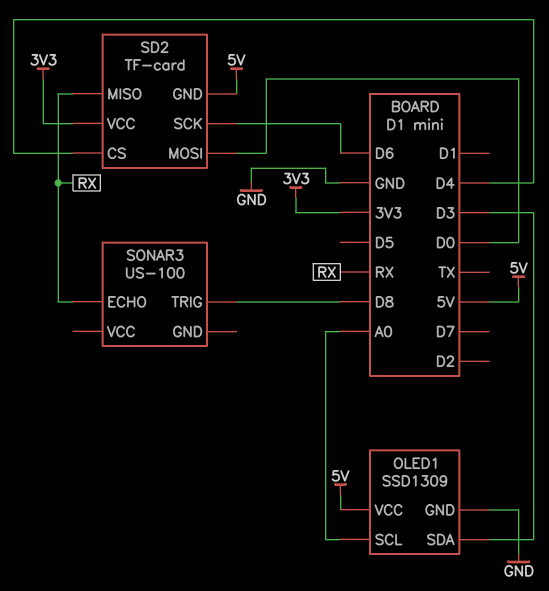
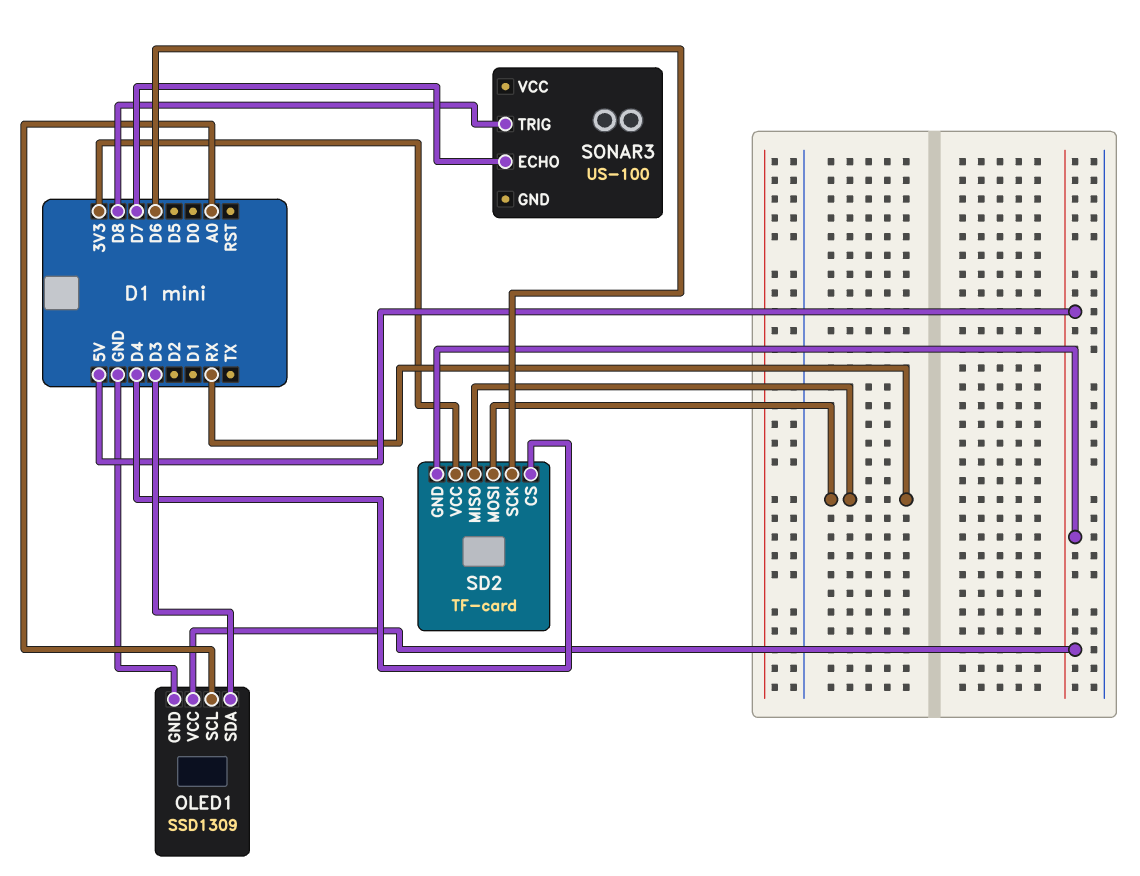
SD2 pin MOSI: D0 -> RX
SONAR3 pin ECHO: RX -> D7

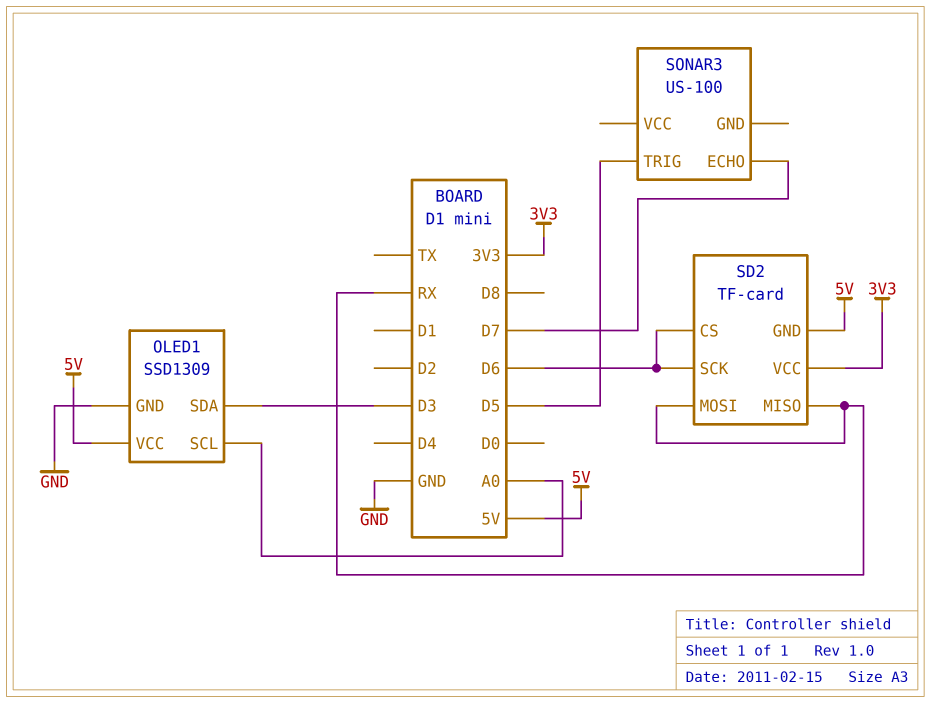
SD2 pin CS: D4 -> D6
SONAR3 pin TRIG: D8 -> D5

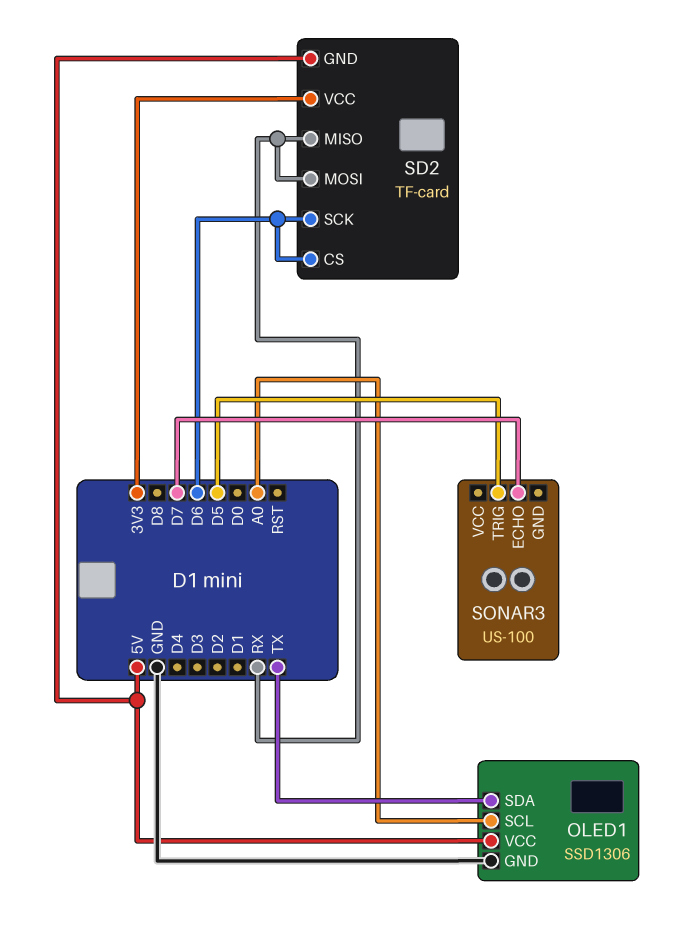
OLED1: SSD1309 -> SSD1306
OLED1 pin SDA: D3 -> TX

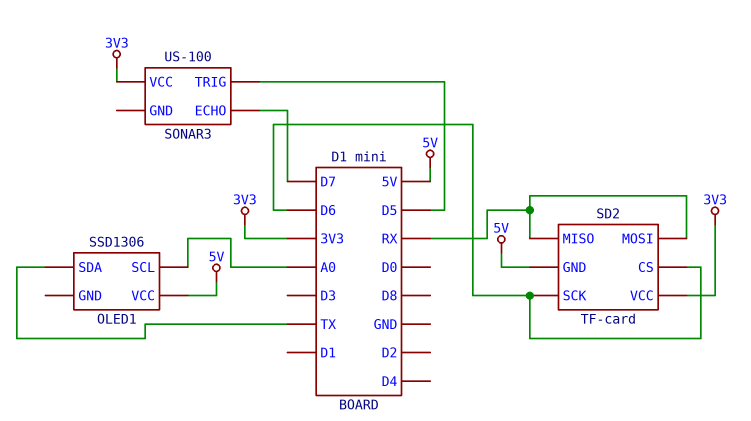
OLED1 pin GND: GND -> none
SONAR3 pin VCC: none -> 3V3

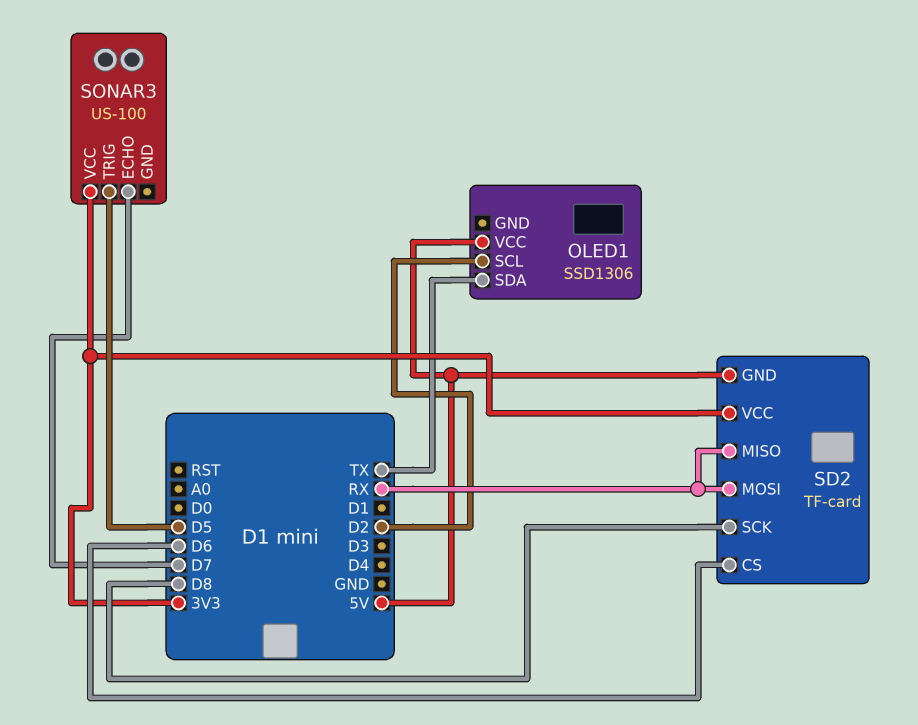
OLED1 pin SCL: A0 -> D2
SD2 pin SCK: D6 -> D8

